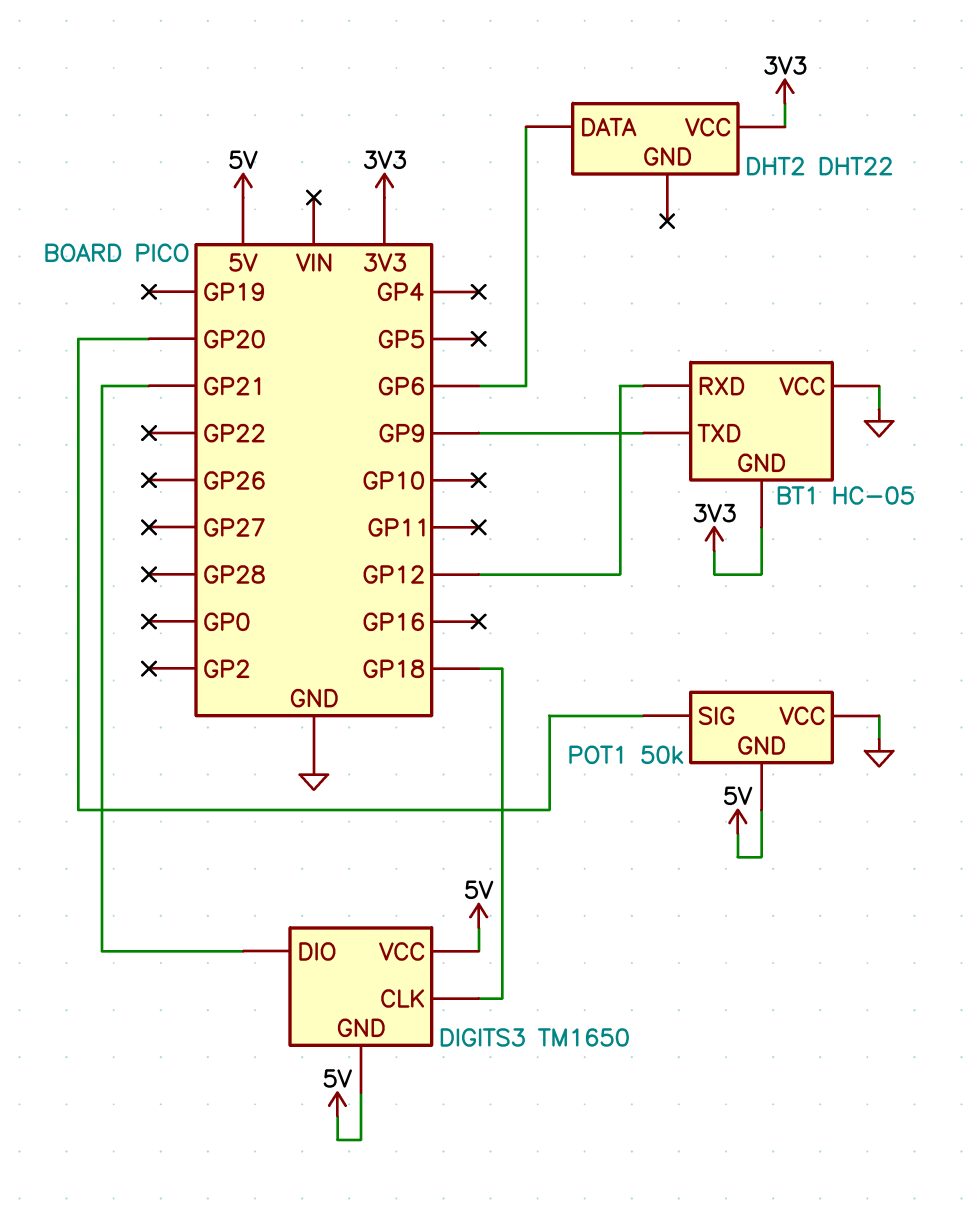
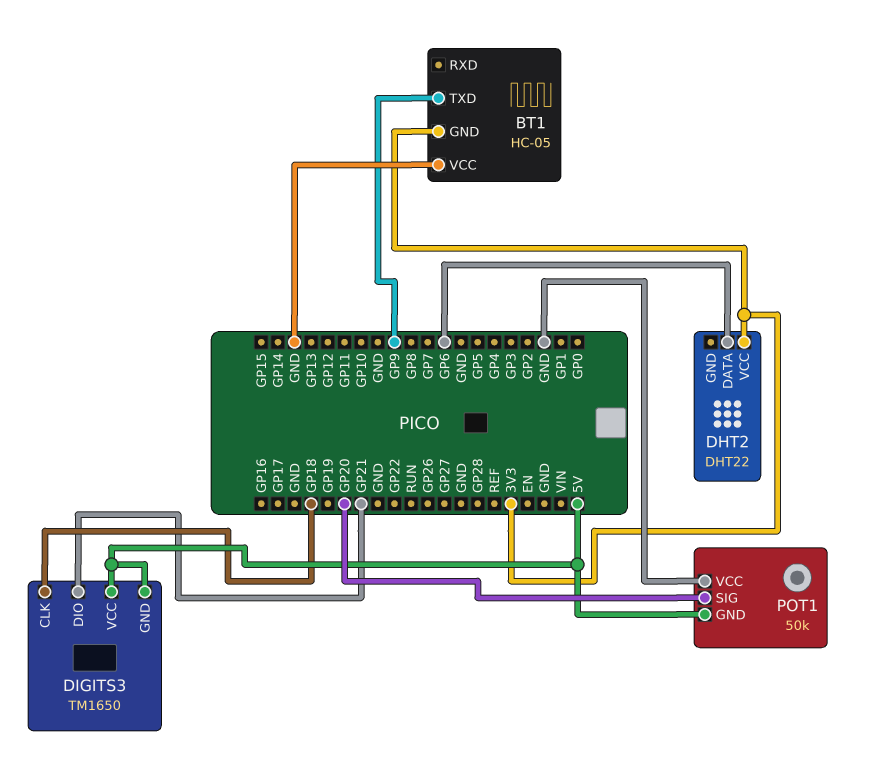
BT1 pin RXD: GP12 -> none

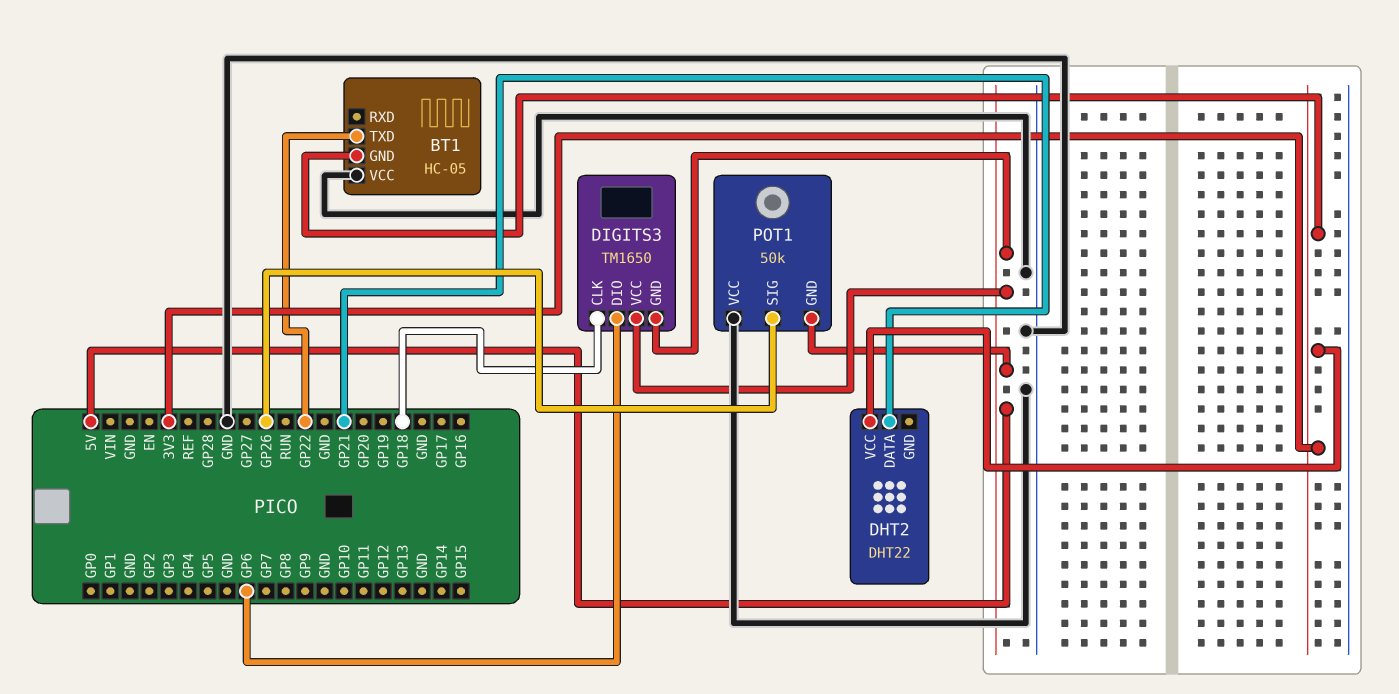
BT1 pin TXD: GP9 -> GP22
DHT2 pin DATA: GP6 -> GP21
DIGITS3 pin DIO: GP21 -> GP6
POT1 pin SIG: GP20 -> GP26

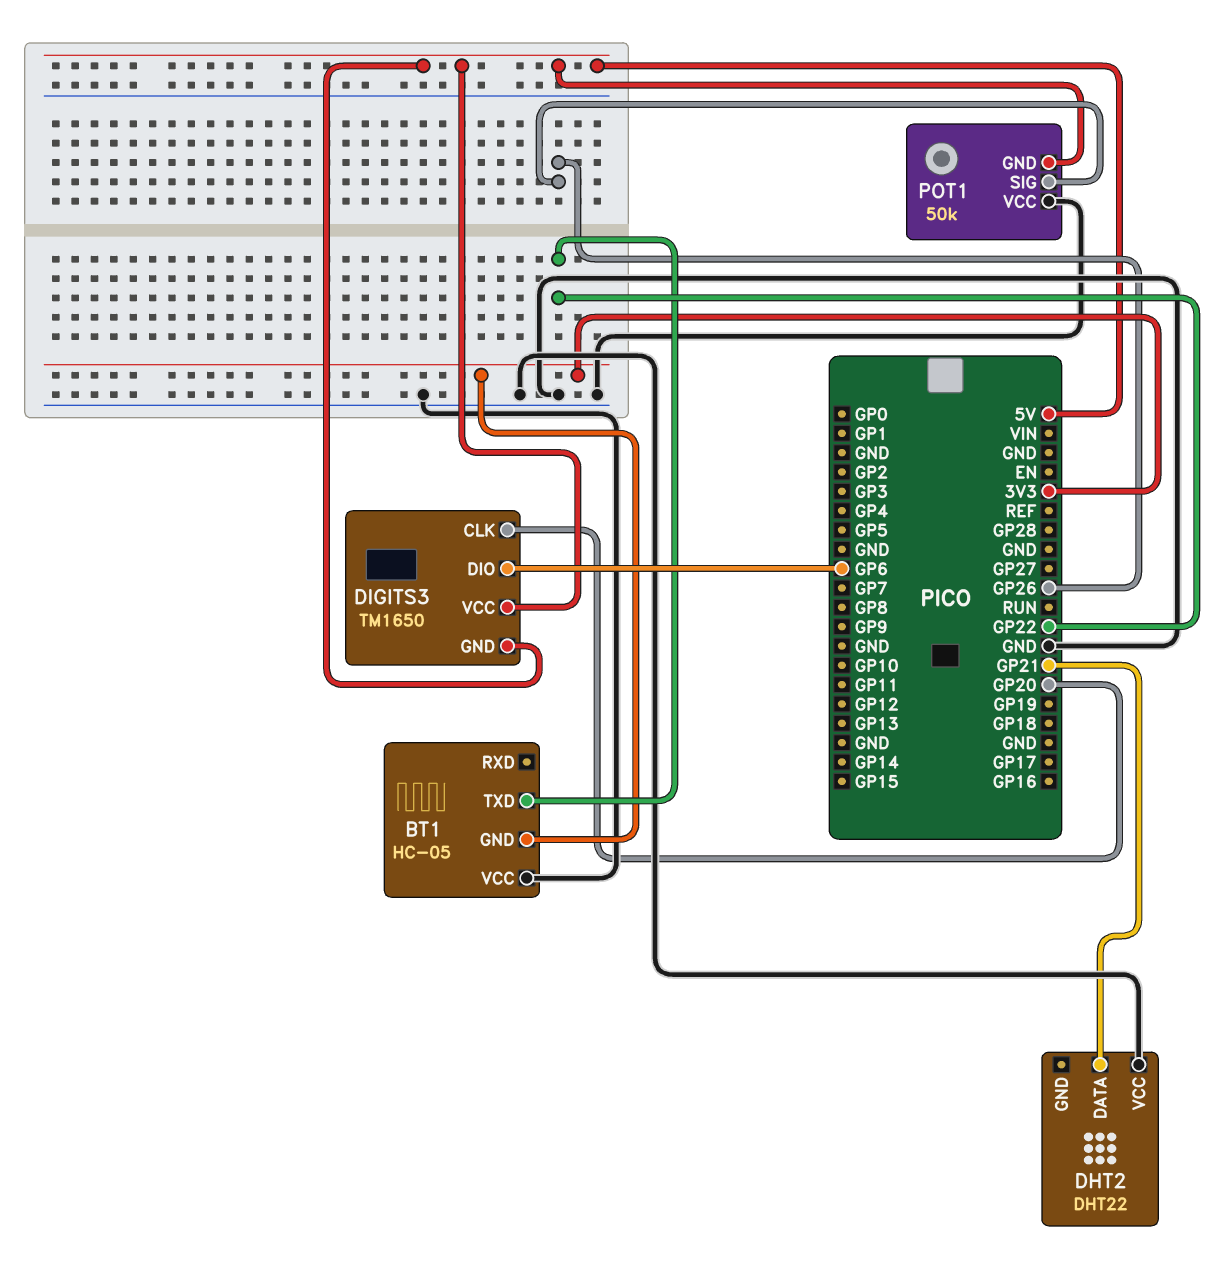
DHT2 pin VCC: 3V3 -> GND
DIGITS3 pin CLK: GP18 -> GP20

